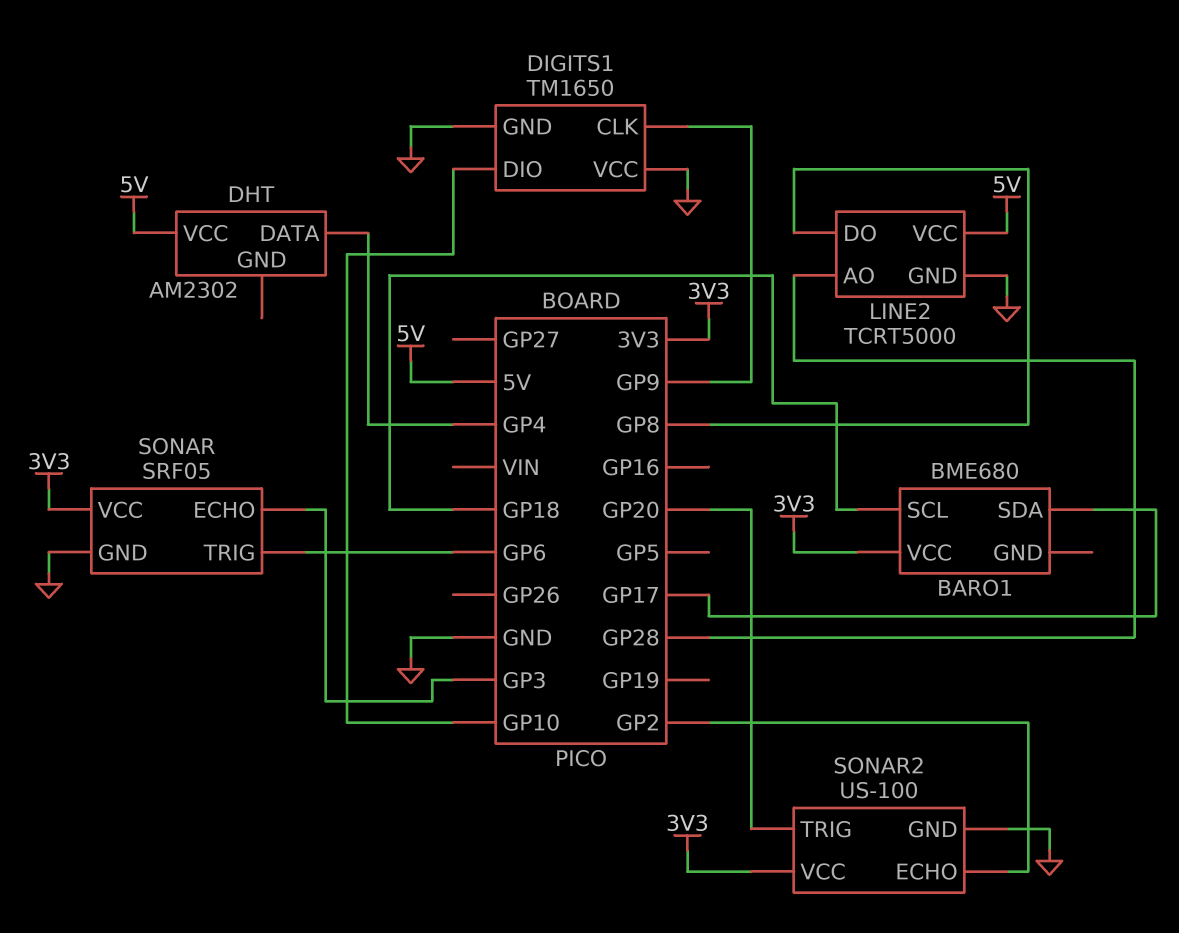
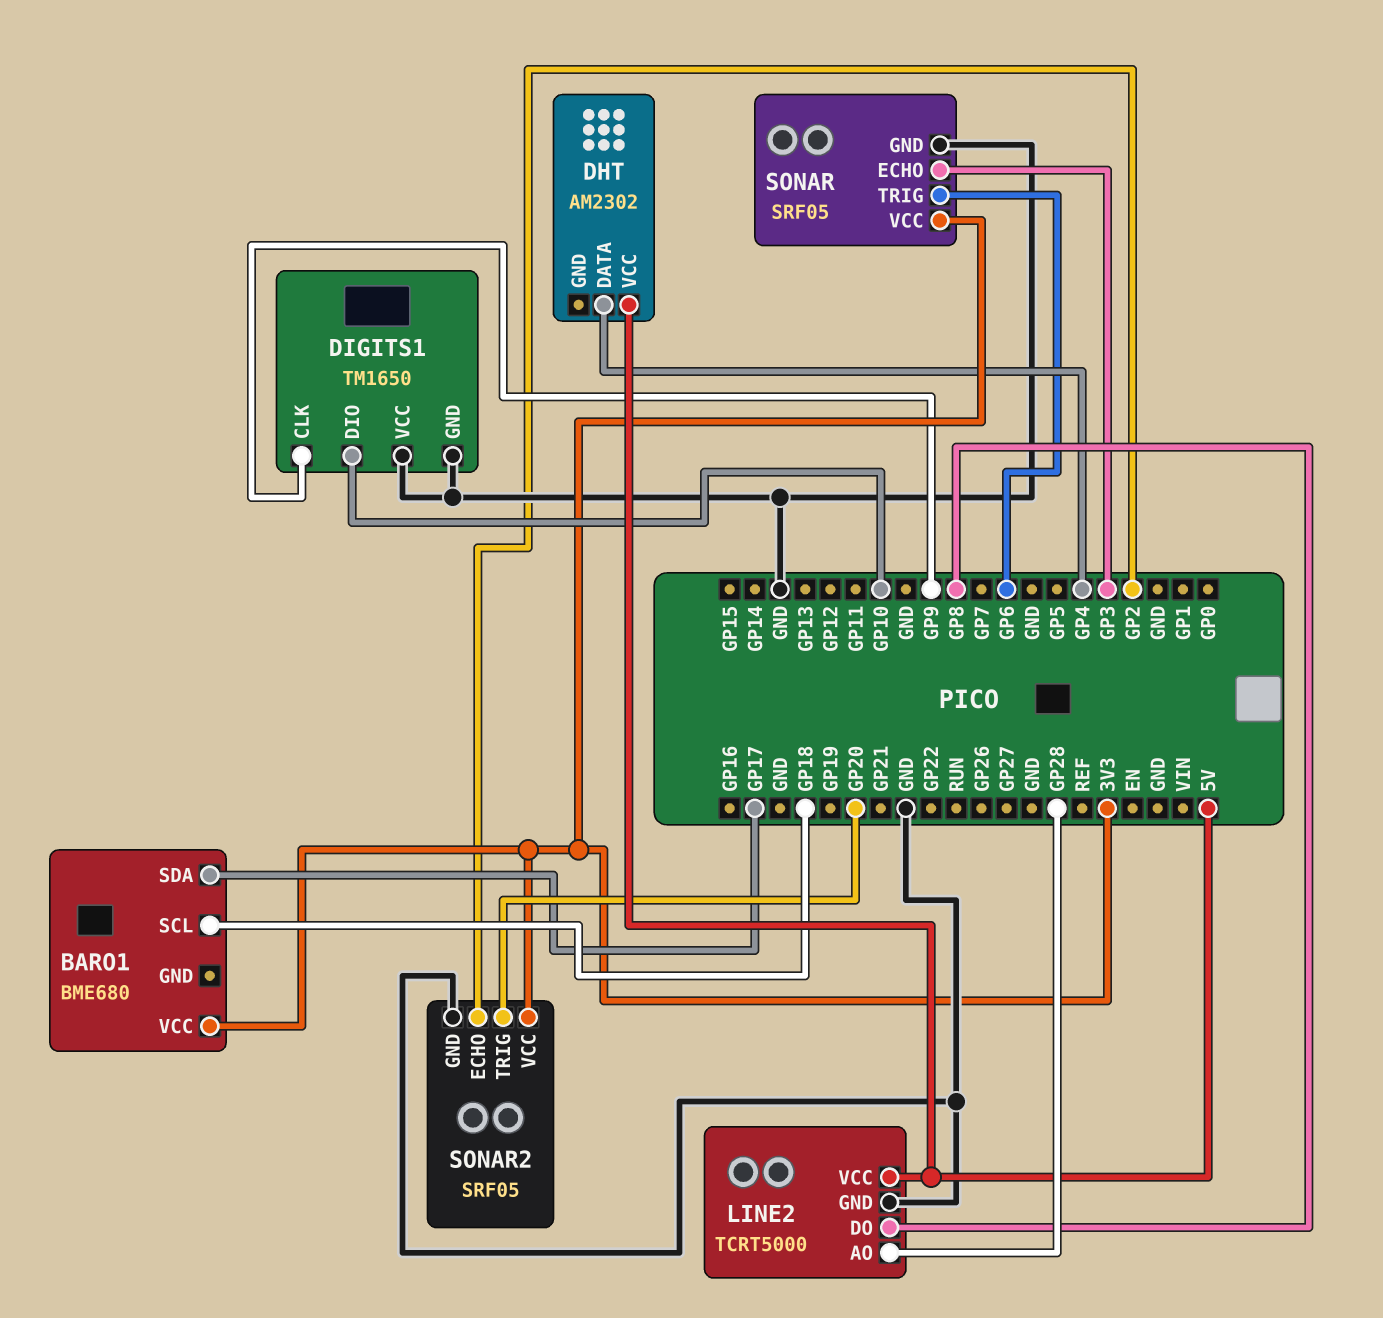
SONAR2: US-100 -> SRF05

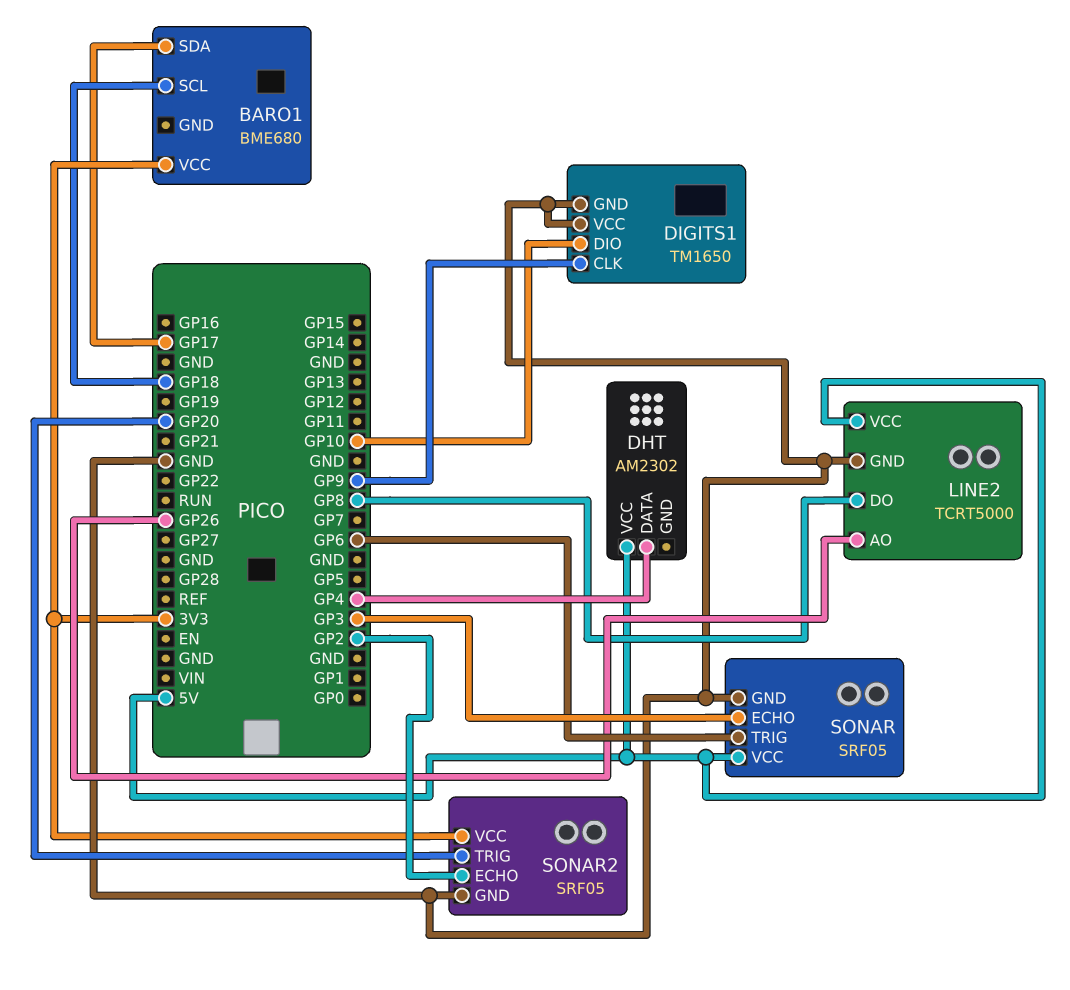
LINE2 pin AO: GP28 -> GP26
SONAR pin VCC: 3V3 -> 5V

